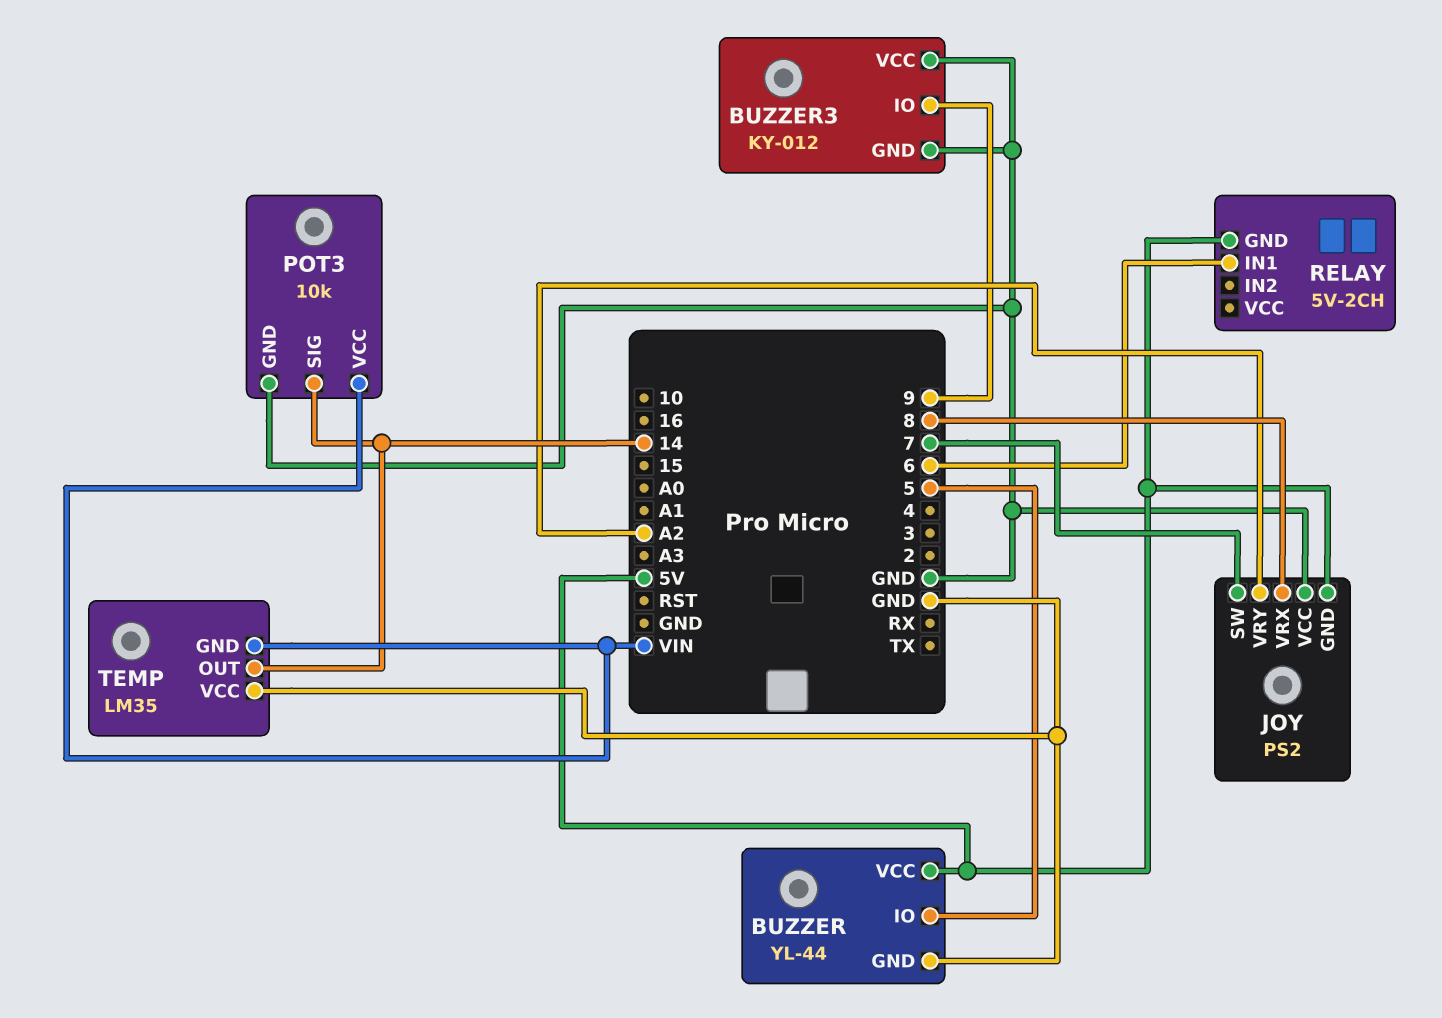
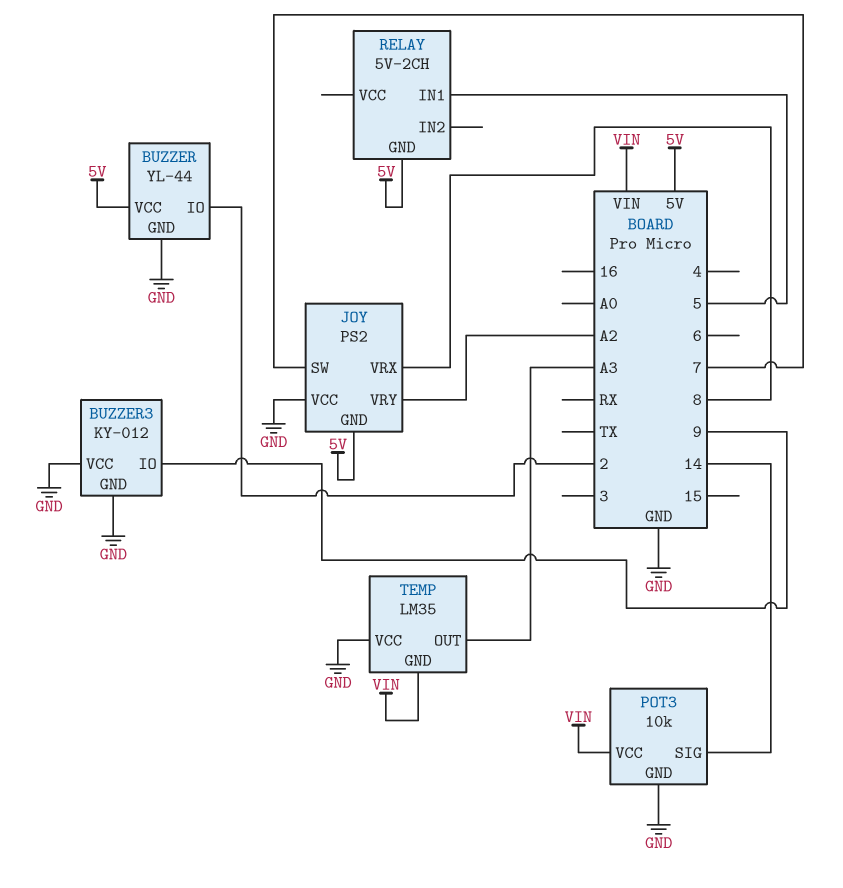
BUZZER pin IO: 5 -> 2
RELAY pin IN1: 6 -> 5
TEMP pin OUT: 14 -> A3

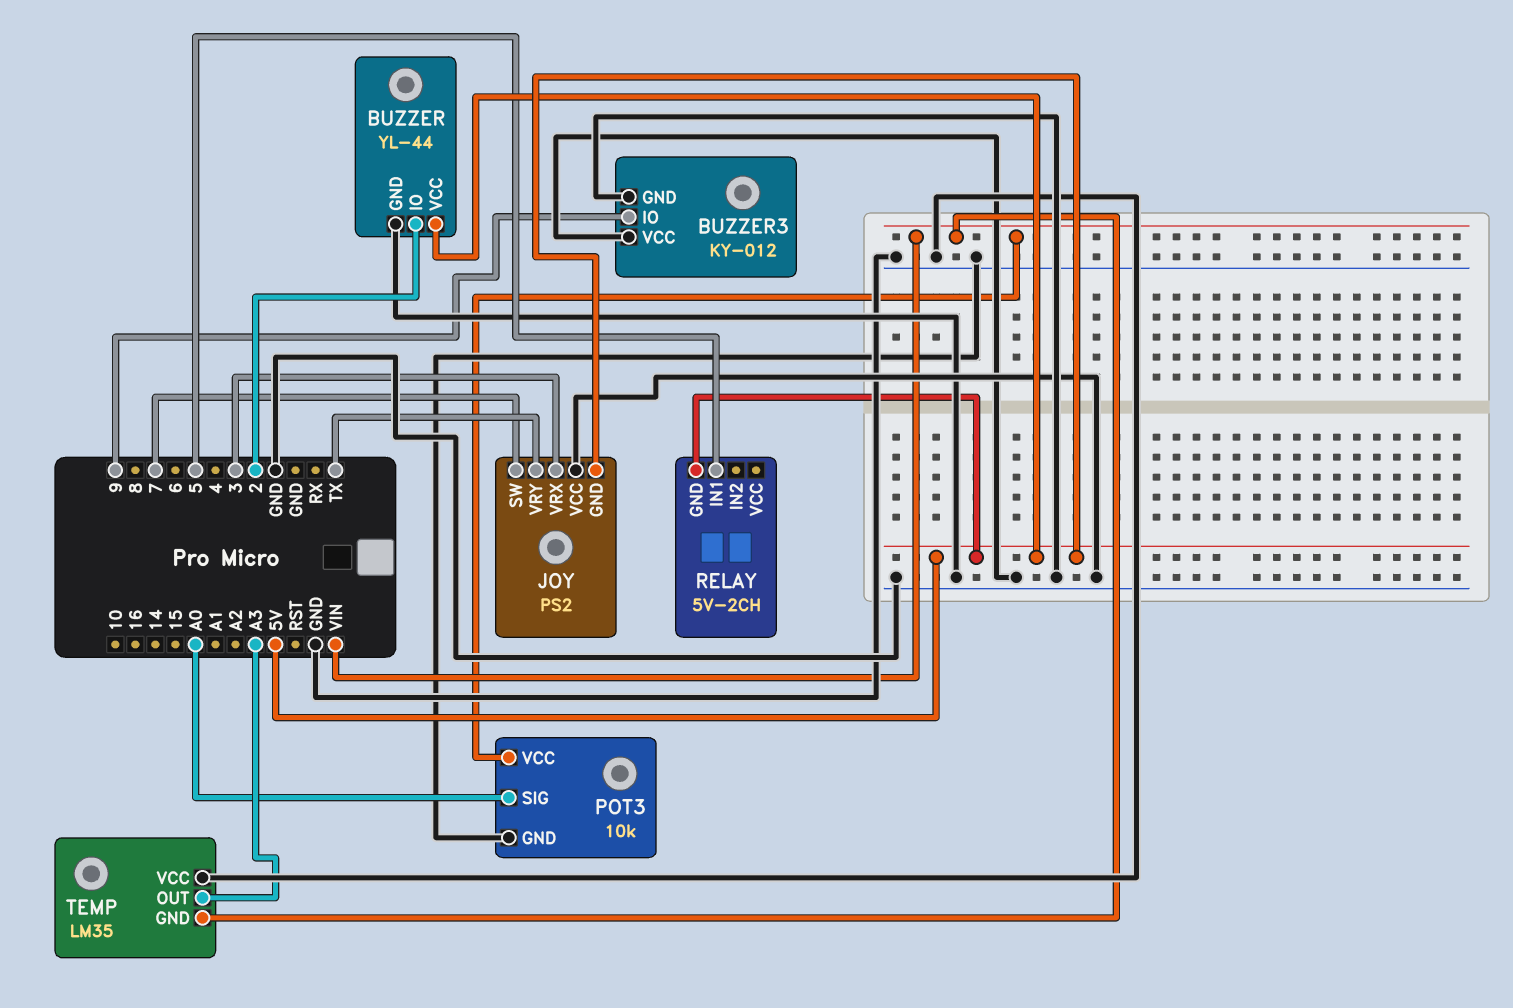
JOY pin VRX: 8 -> 3
JOY pin VRY: A2 -> TX
POT3 pin SIG: 14 -> A0

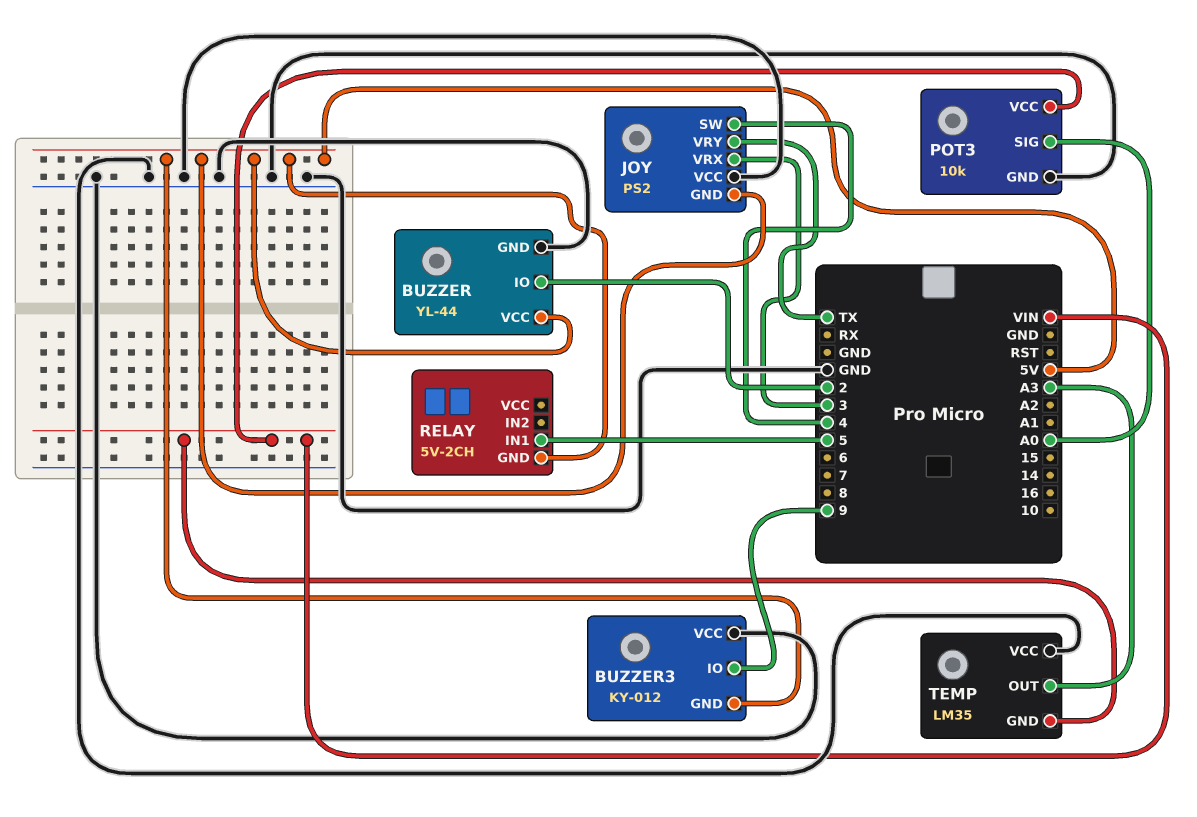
BUZZER3 pin GND: GND -> 5V
JOY pin SW: 7 -> 4

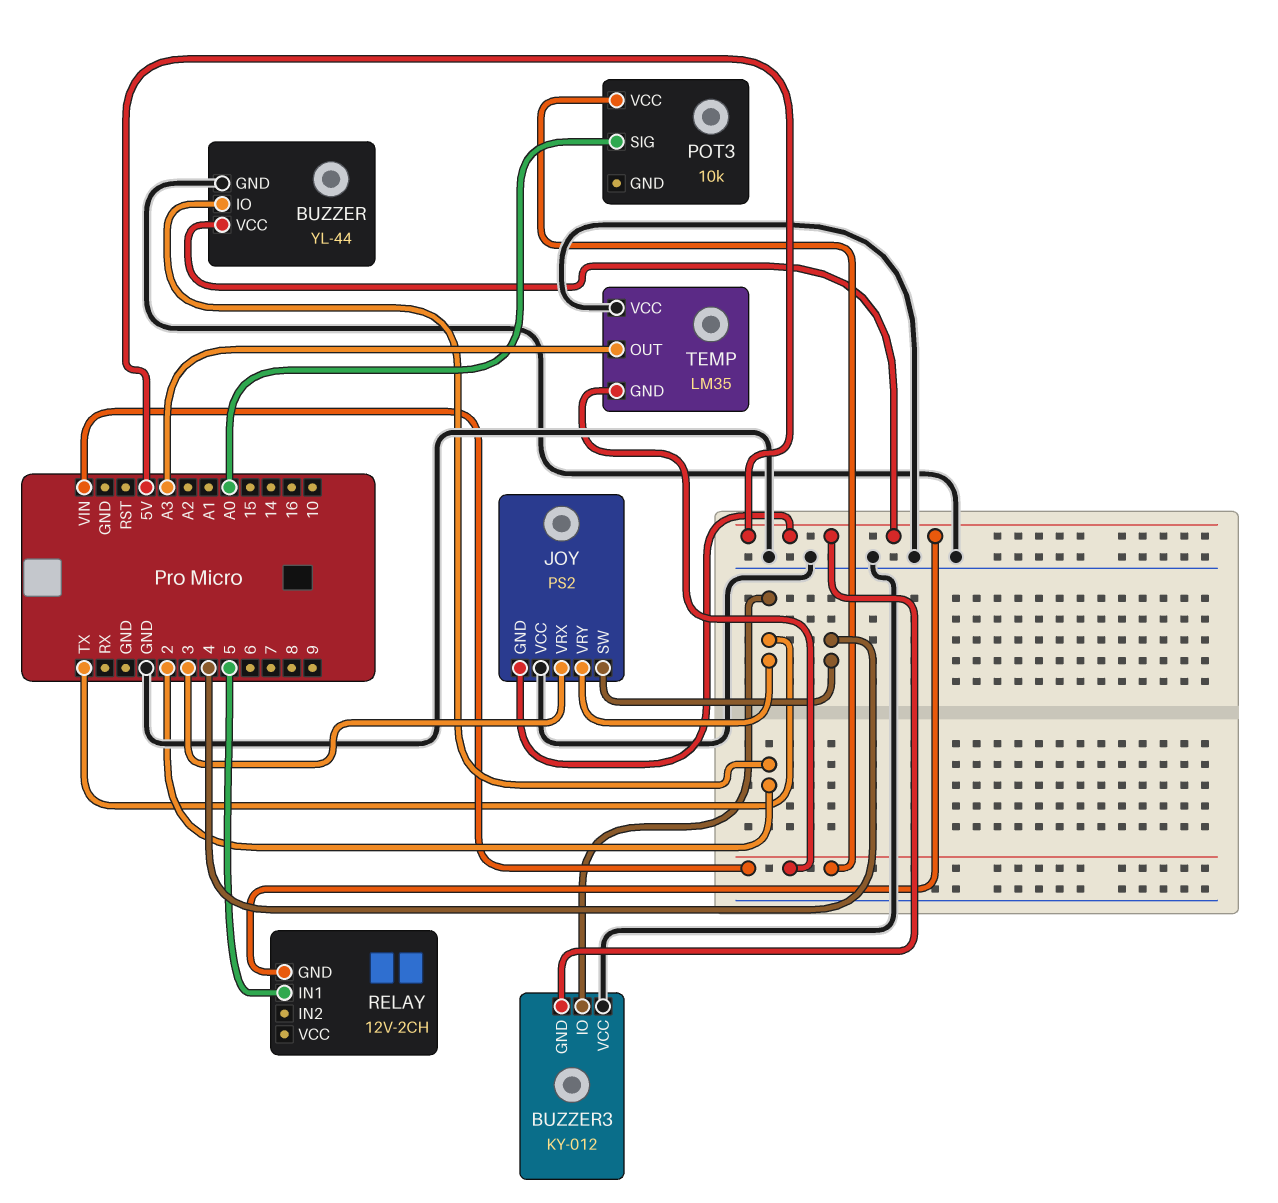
BUZZER3 pin IO: 9 -> TX
POT3 pin GND: GND -> none
RELAY: 5V-2CH -> 12V-2CH

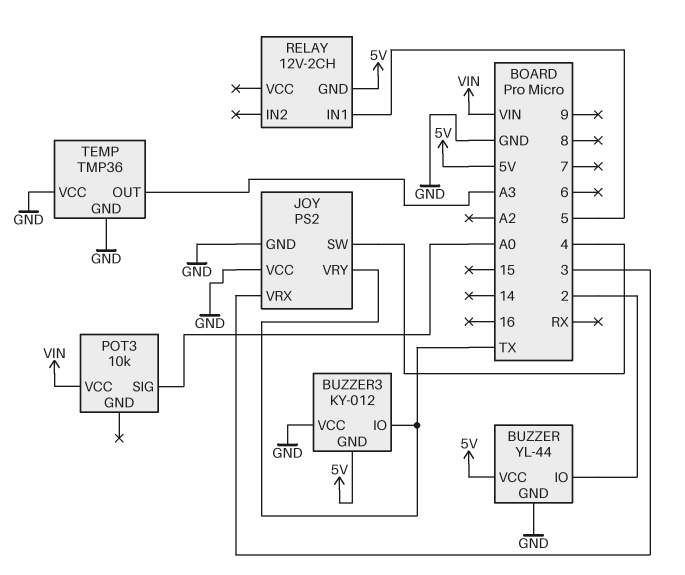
JOY pin GND: 5V -> GND
TEMP: LM35 -> TMP36
TEMP pin GND: VIN -> GND

